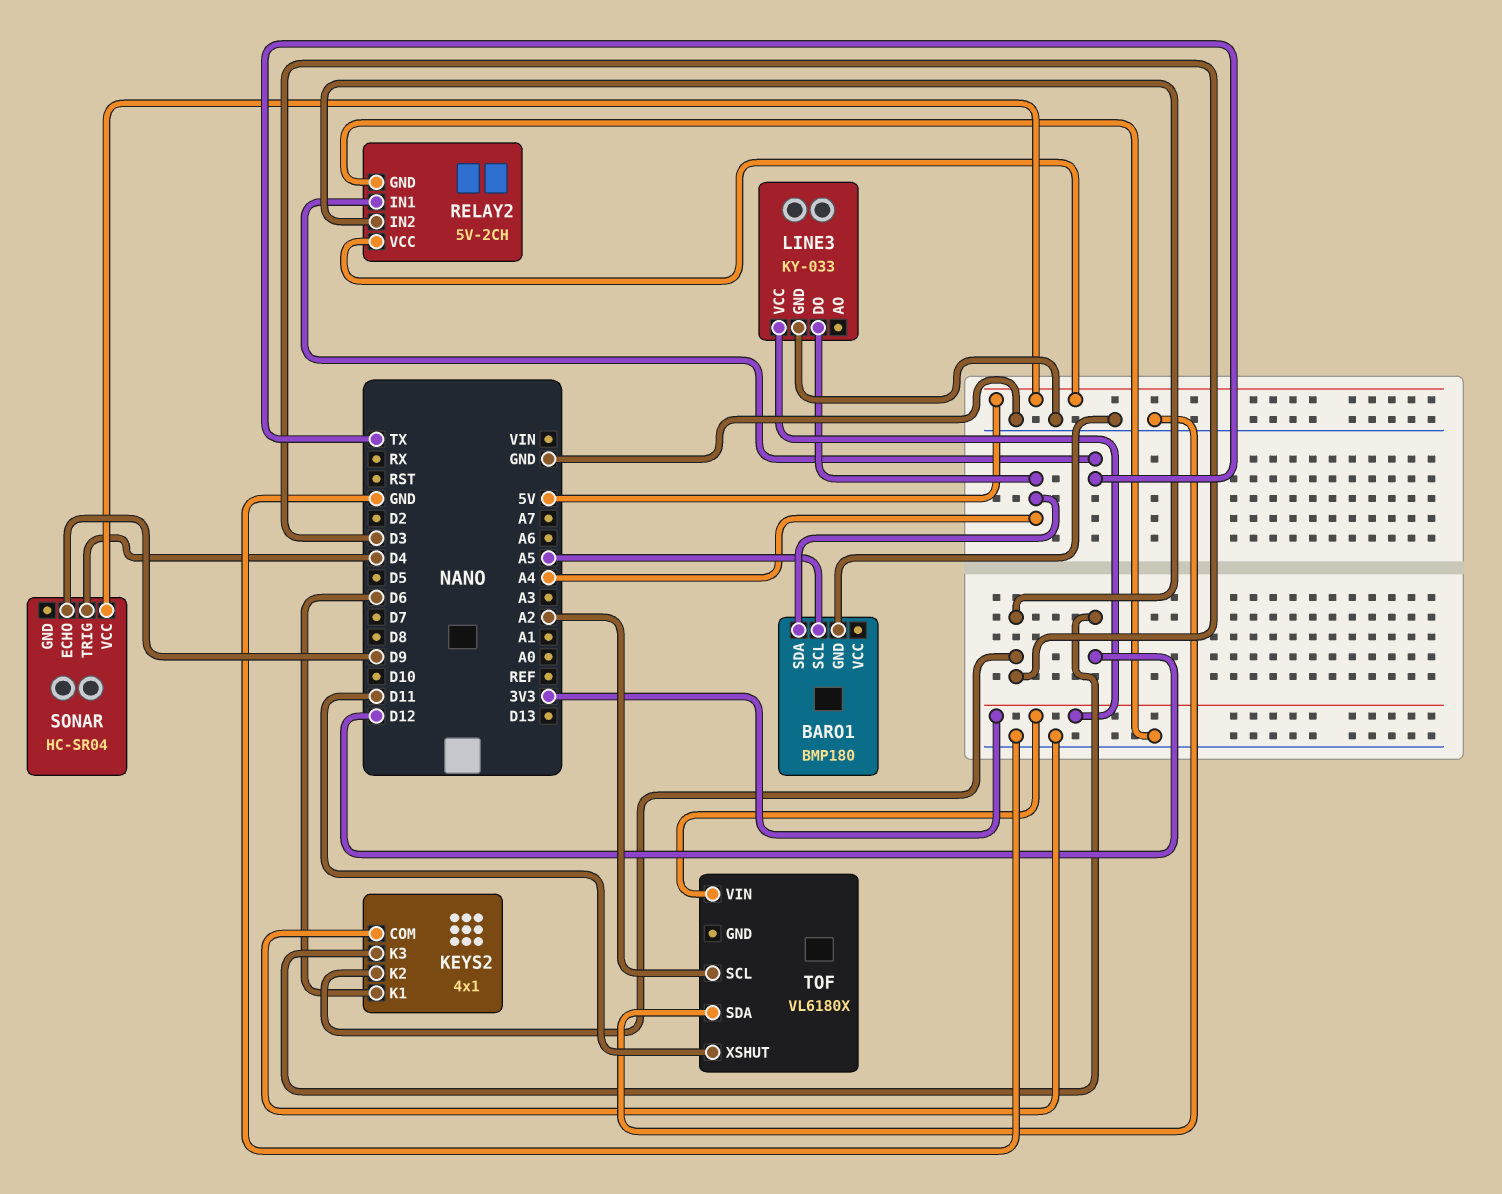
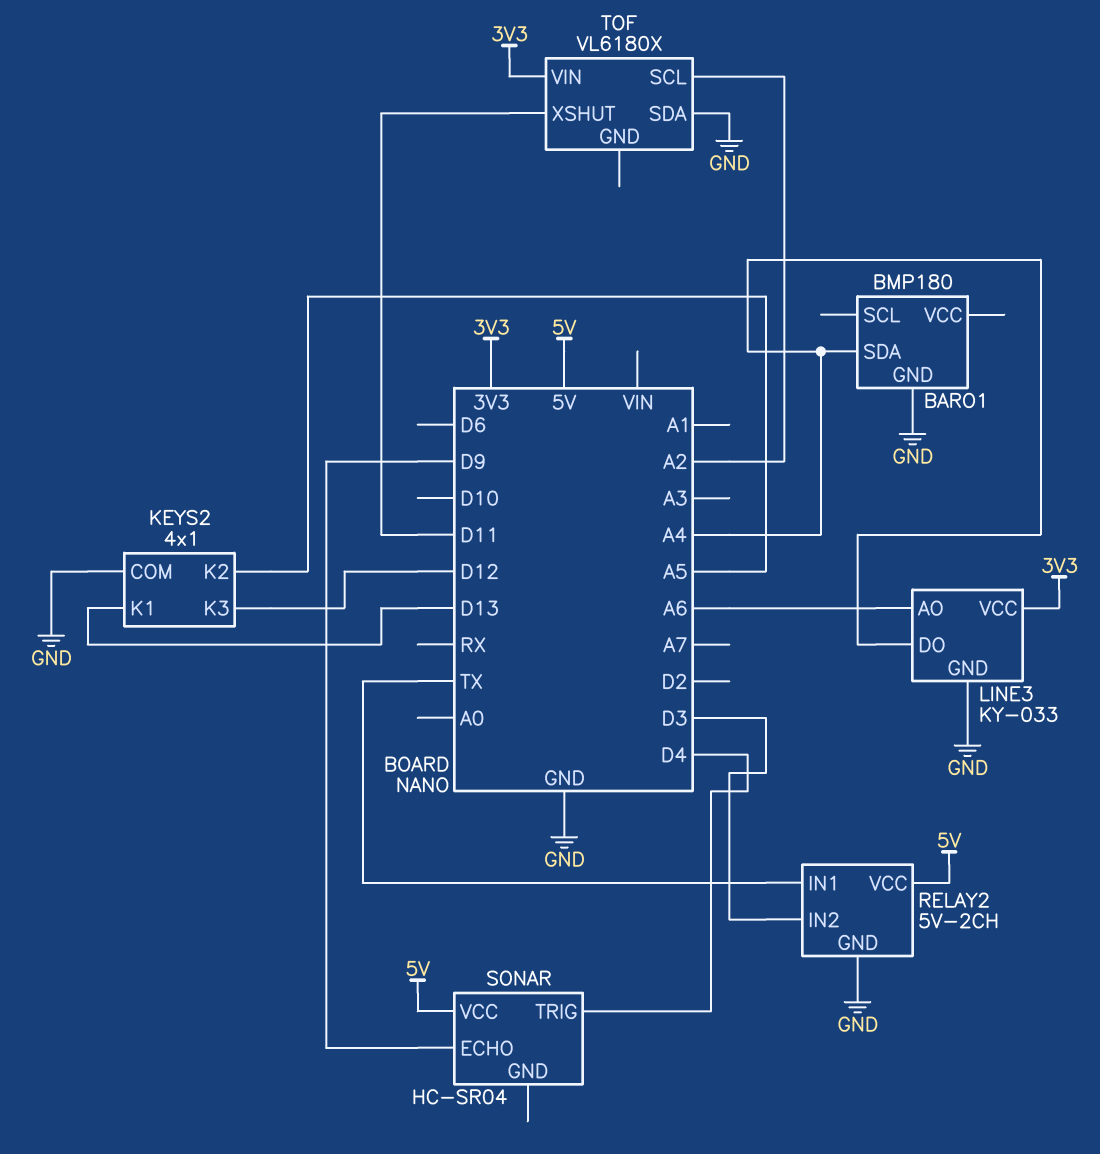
BARO1 pin SCL: A5 -> none
KEYS2 pin K1: D6 -> D13
KEYS2 pin K2: D3 -> A5
LINE3 pin AO: none -> A6

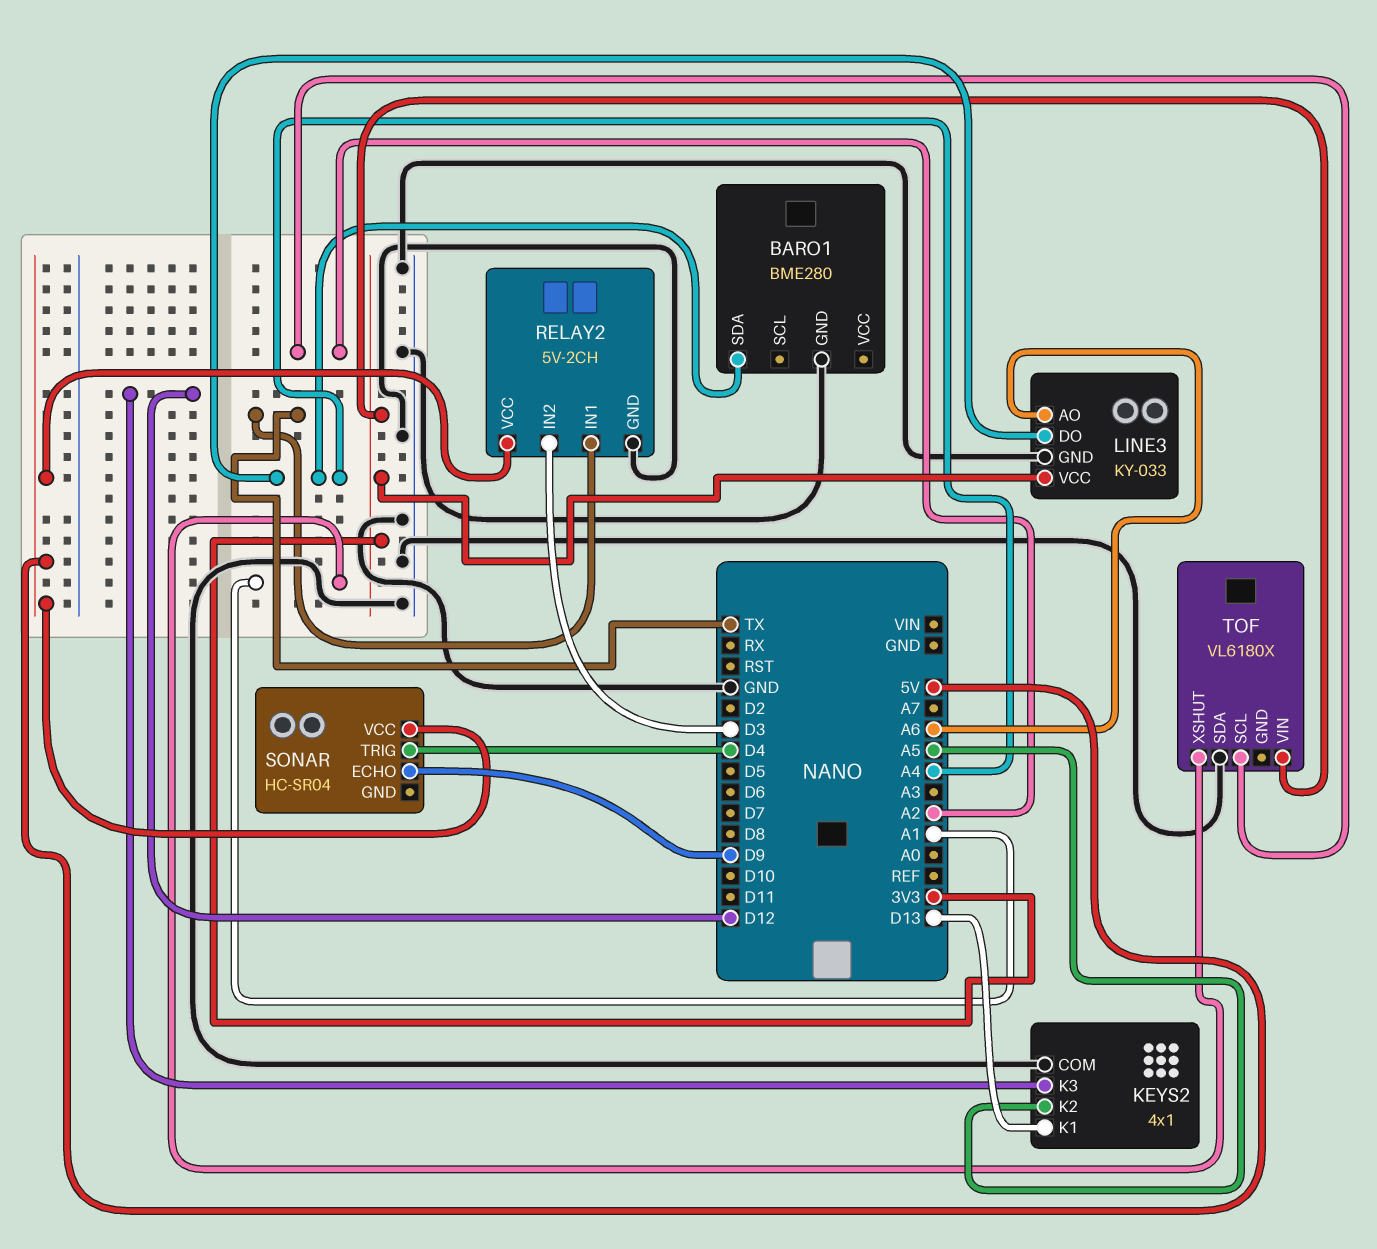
BARO1: BMP180 -> BME280
TOF pin XSHUT: D11 -> A1

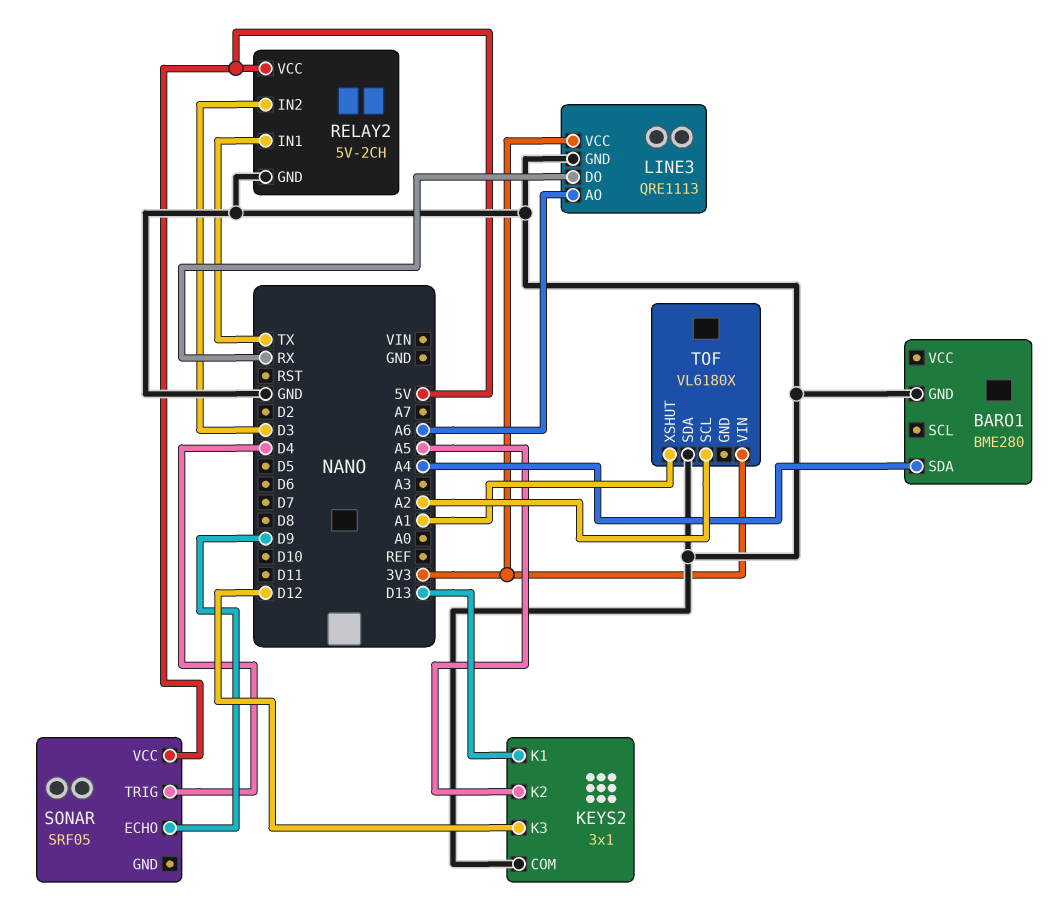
KEYS2: 4x1 -> 3x1
LINE3: KY-033 -> QRE1113
LINE3 pin DO: A4 -> RX
SONAR: HC-SR04 -> SRF05

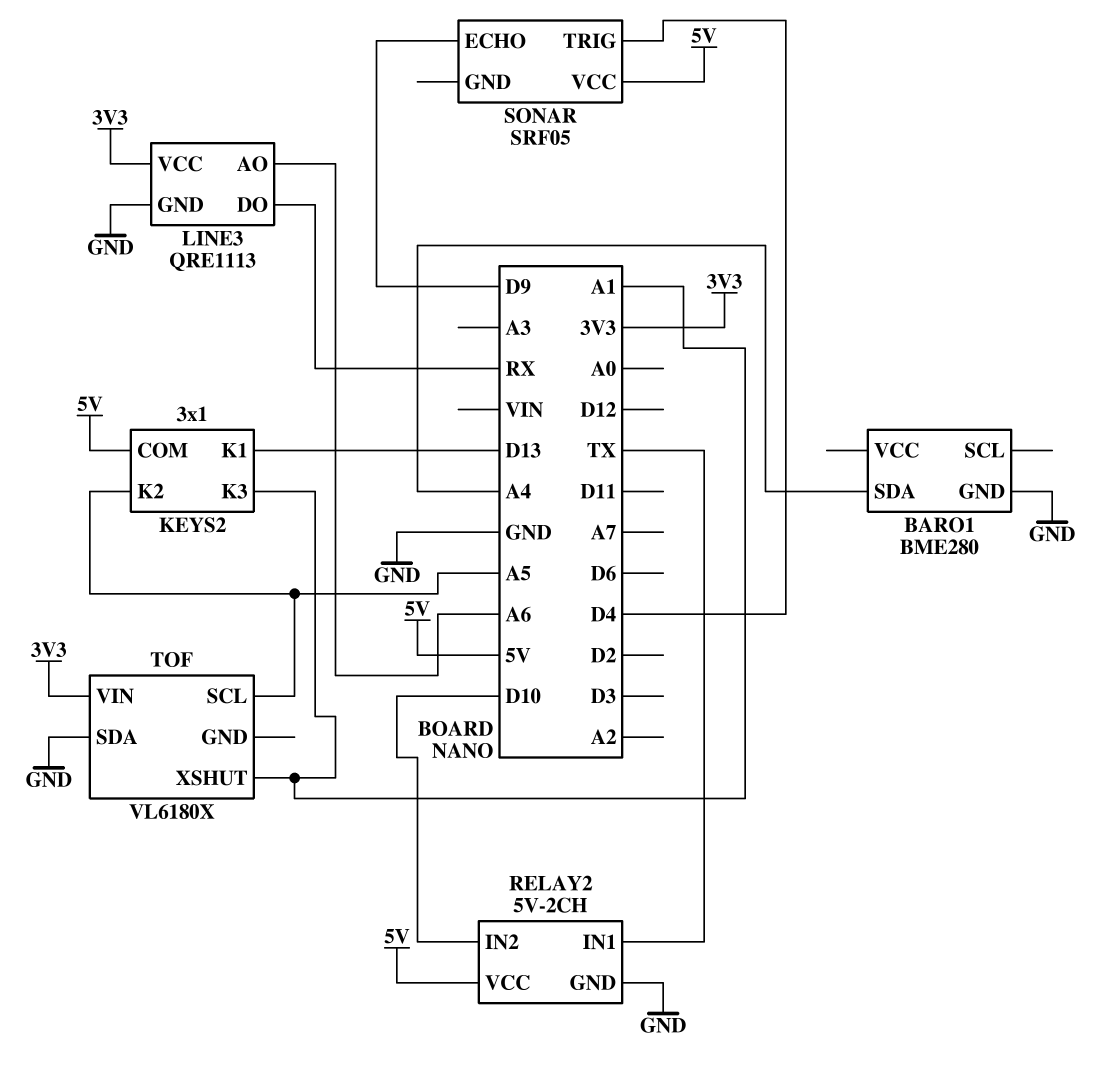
KEYS2 pin COM: GND -> 5V
KEYS2 pin K3: D12 -> A1
RELAY2 pin IN2: D3 -> D10
TOF pin SCL: A2 -> A5

